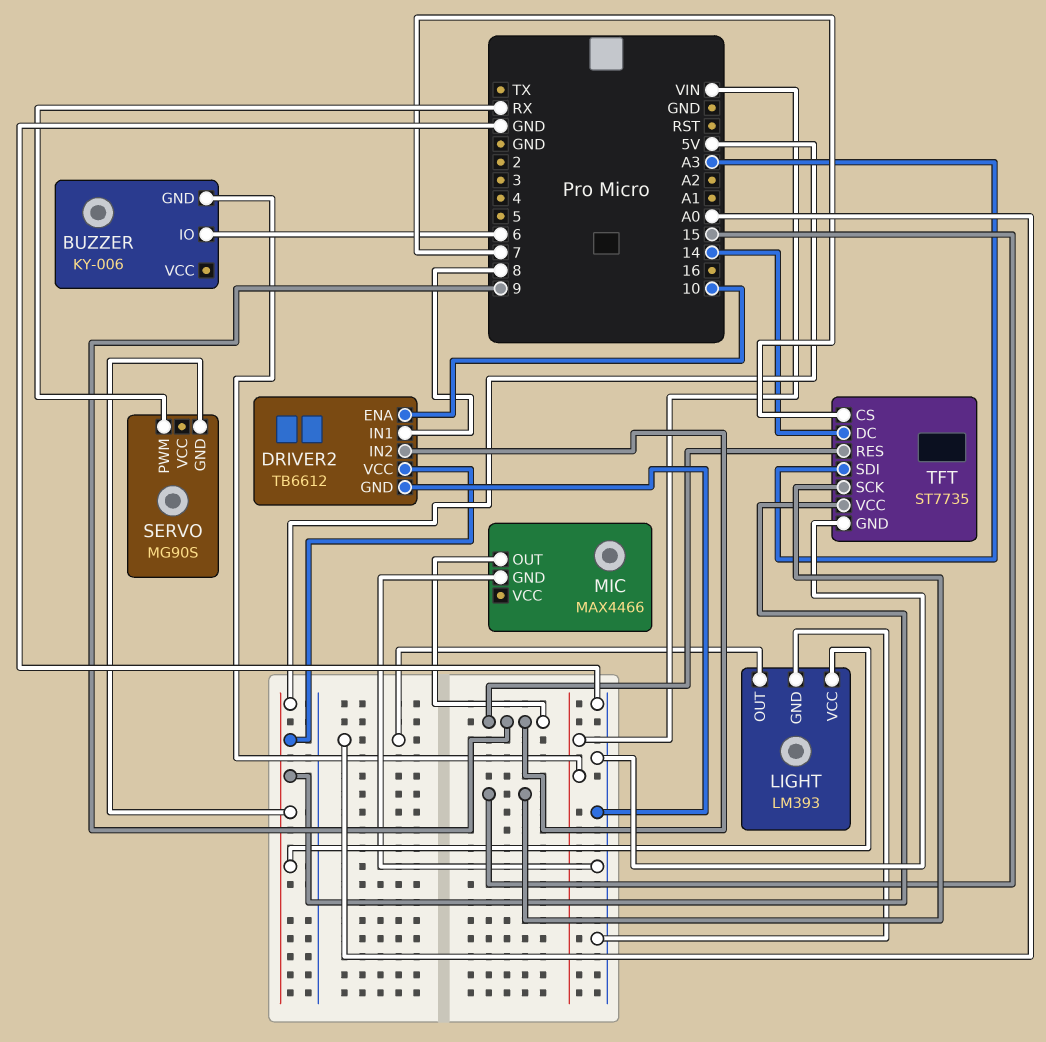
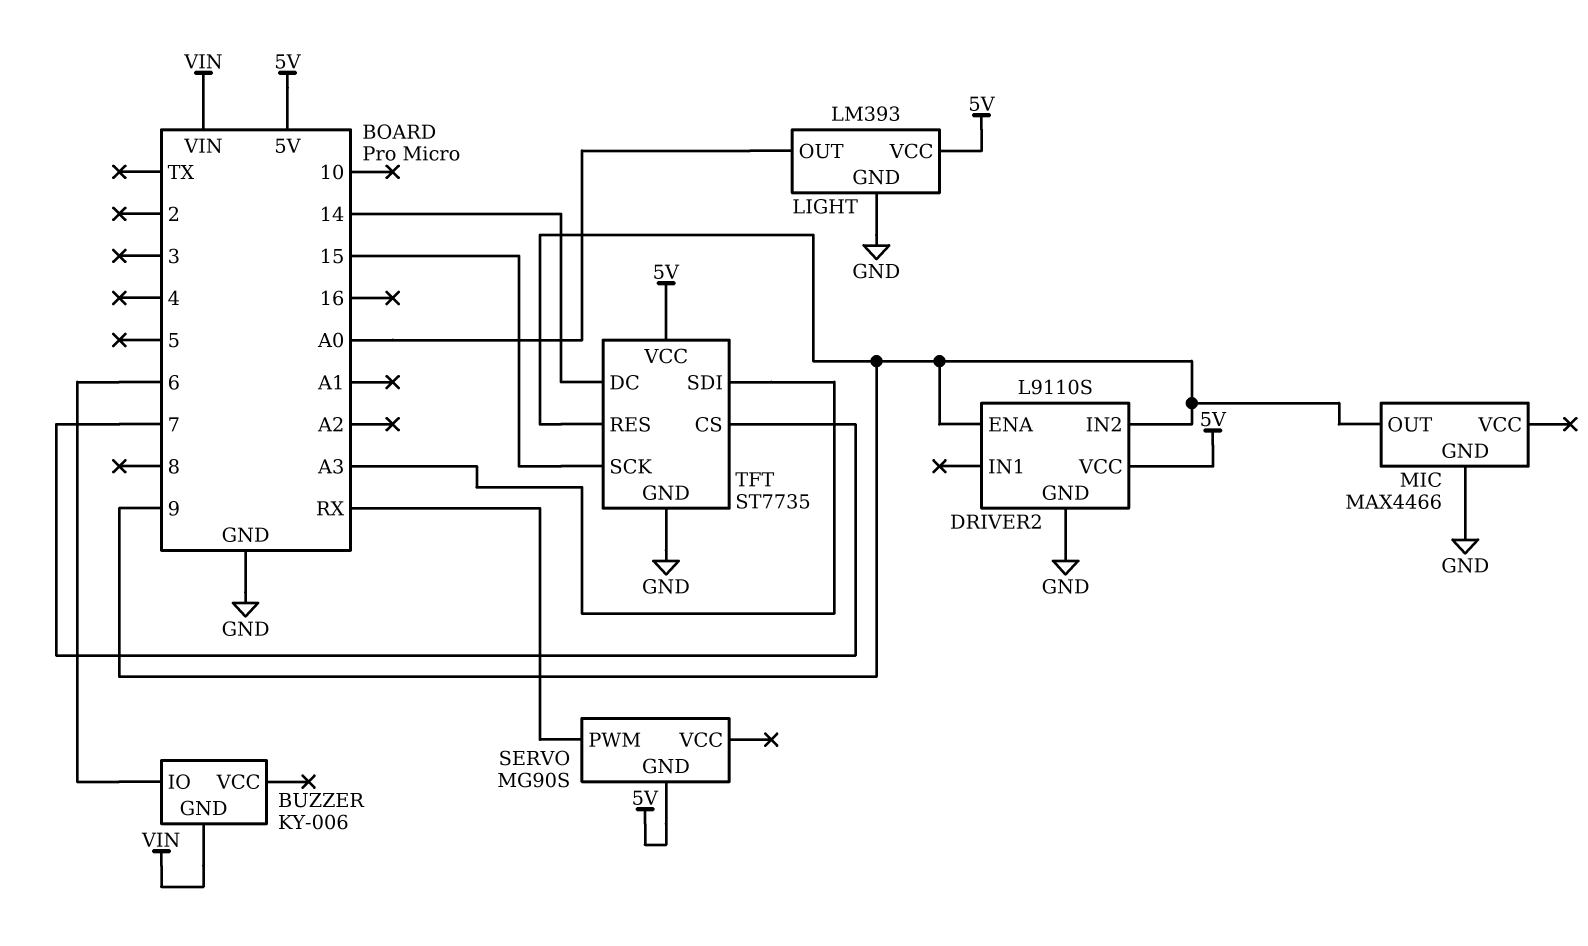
DRIVER2: TB6612 -> L9110S
DRIVER2 pin ENA: 10 -> 9
DRIVER2 pin IN1: 8 -> none

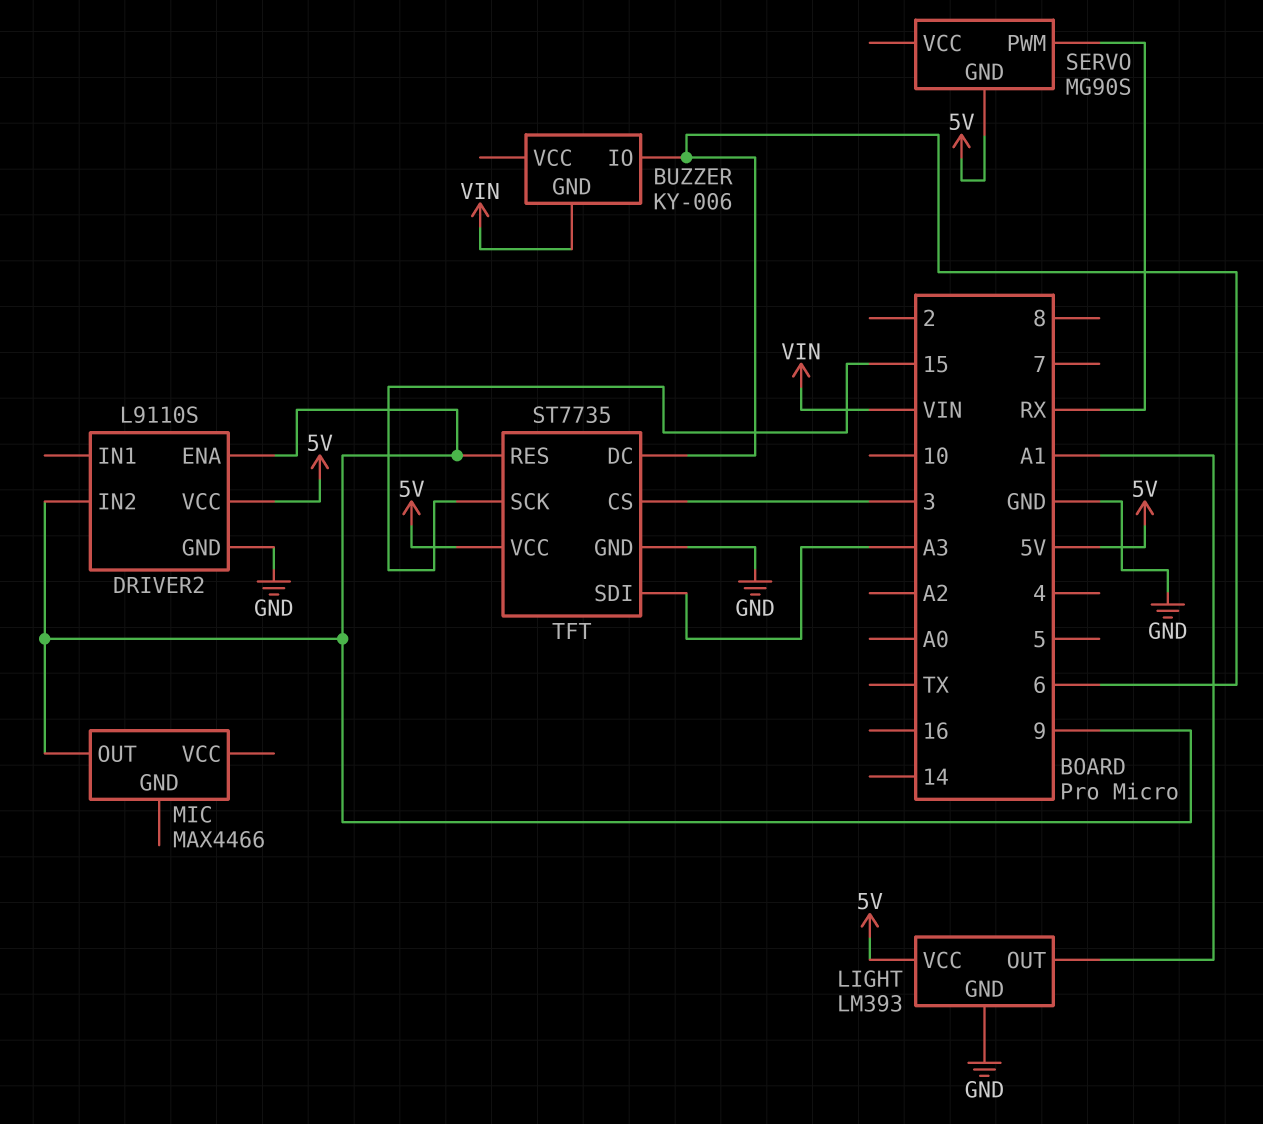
LIGHT pin OUT: A0 -> A1
MIC pin GND: GND -> none
TFT pin CS: 7 -> 3
TFT pin DC: 14 -> 6

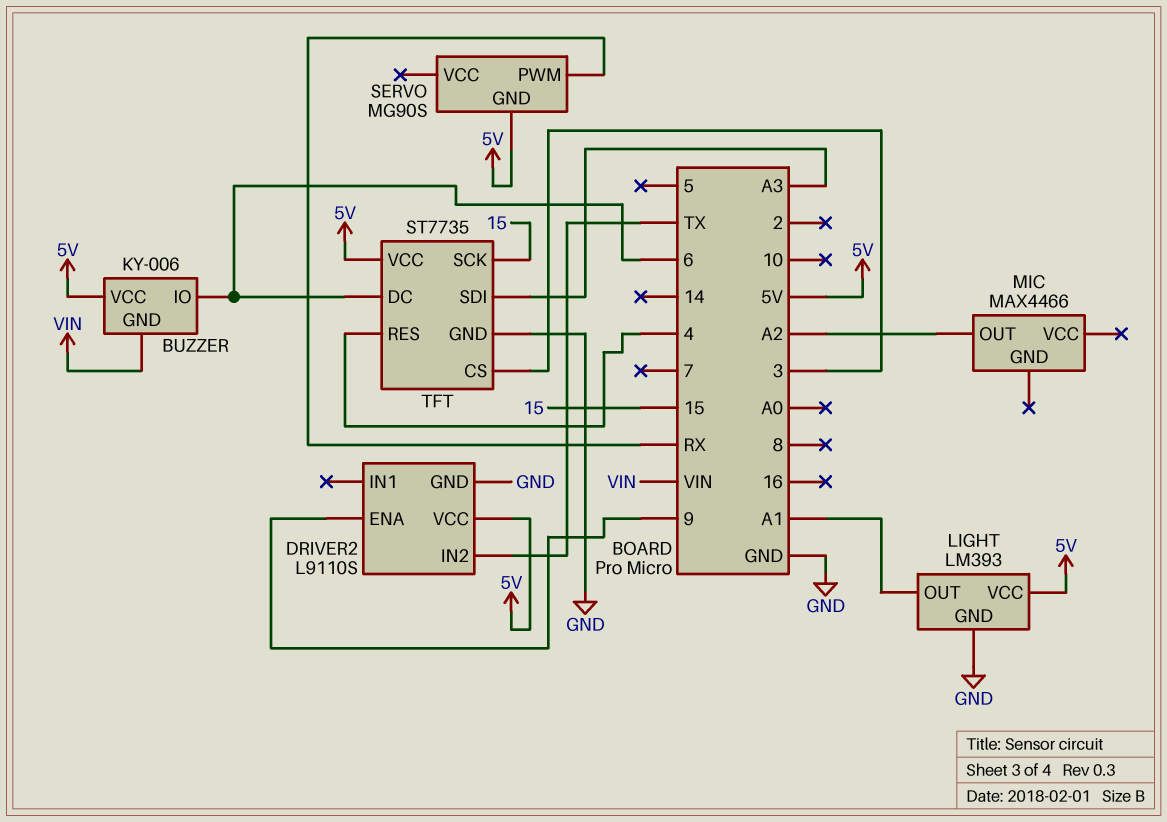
BUZZER pin VCC: none -> 5V
DRIVER2 pin IN2: 9 -> TX
MIC pin OUT: 9 -> A2
TFT pin RES: 9 -> 4

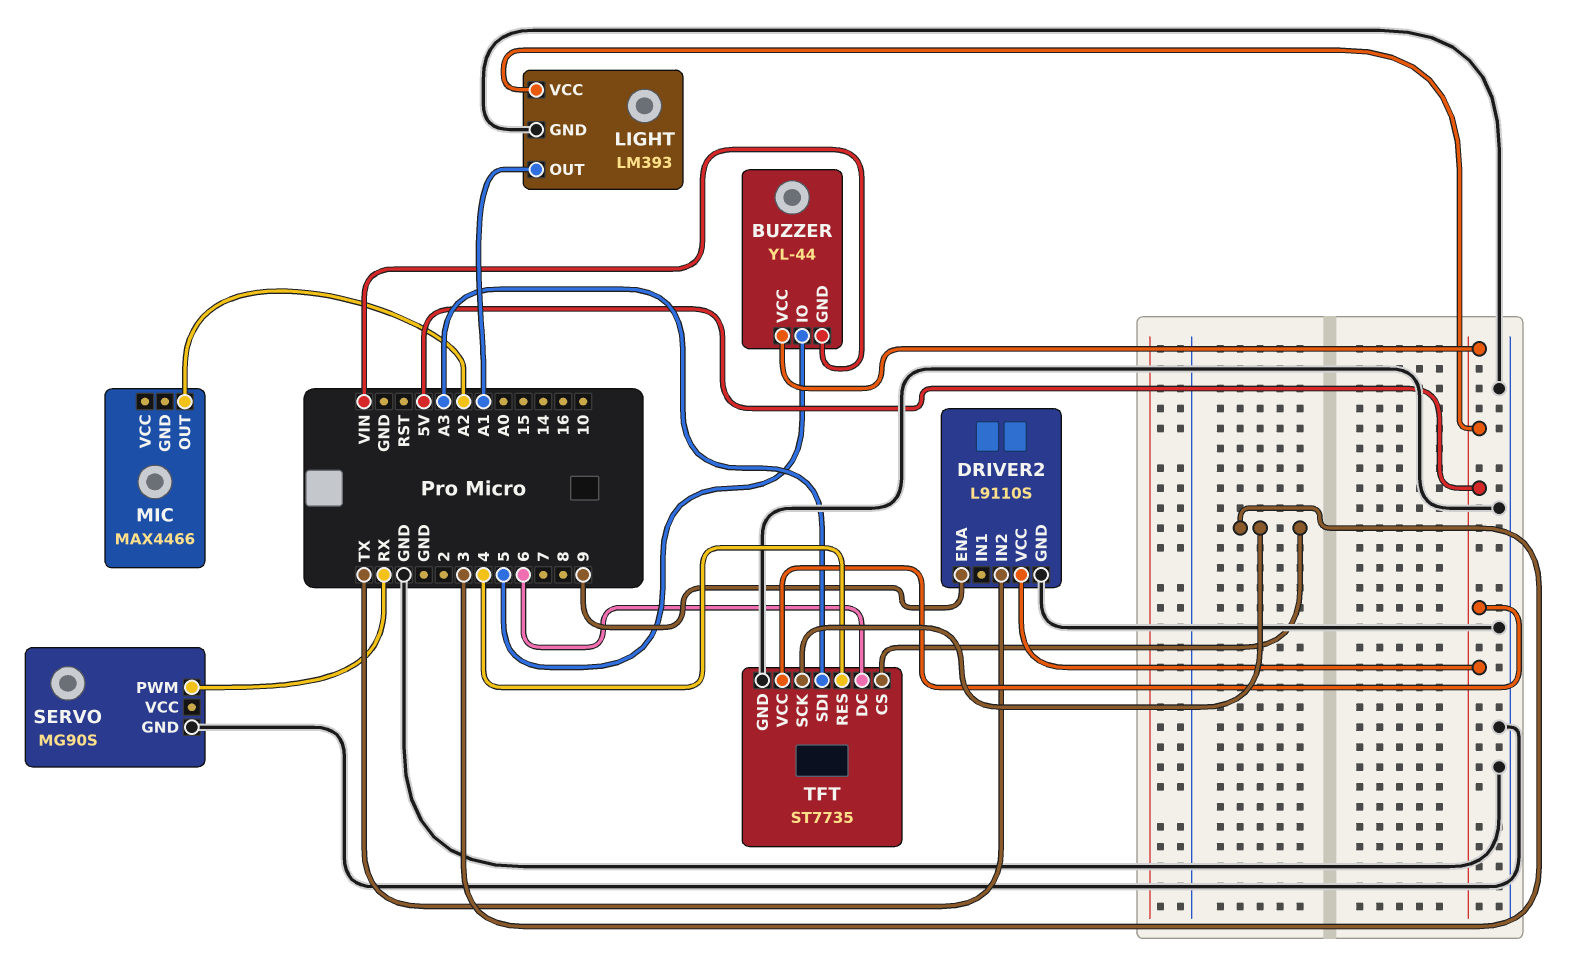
BUZZER: KY-006 -> YL-44
BUZZER pin IO: 6 -> 5
SERVO pin GND: 5V -> GND
TFT pin SCK: 15 -> 3

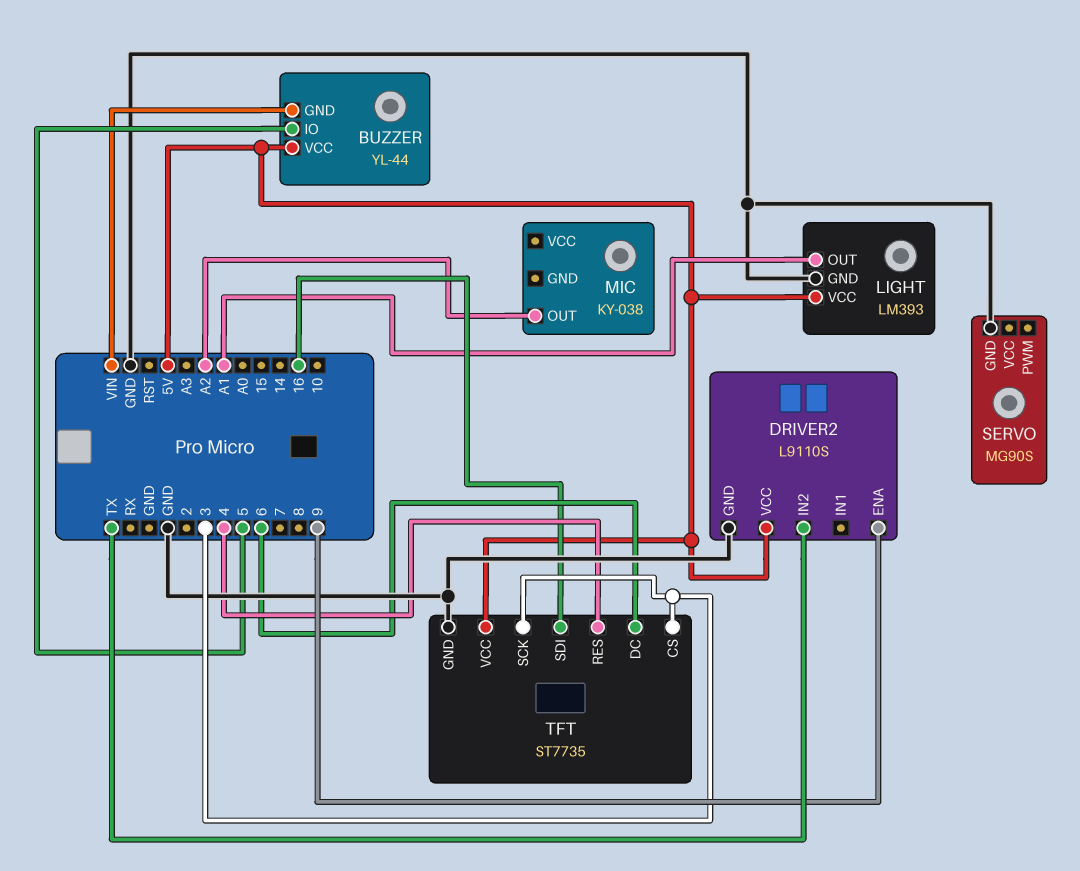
MIC: MAX4466 -> KY-038
SERVO pin PWM: RX -> none
TFT pin SDI: A3 -> 16

